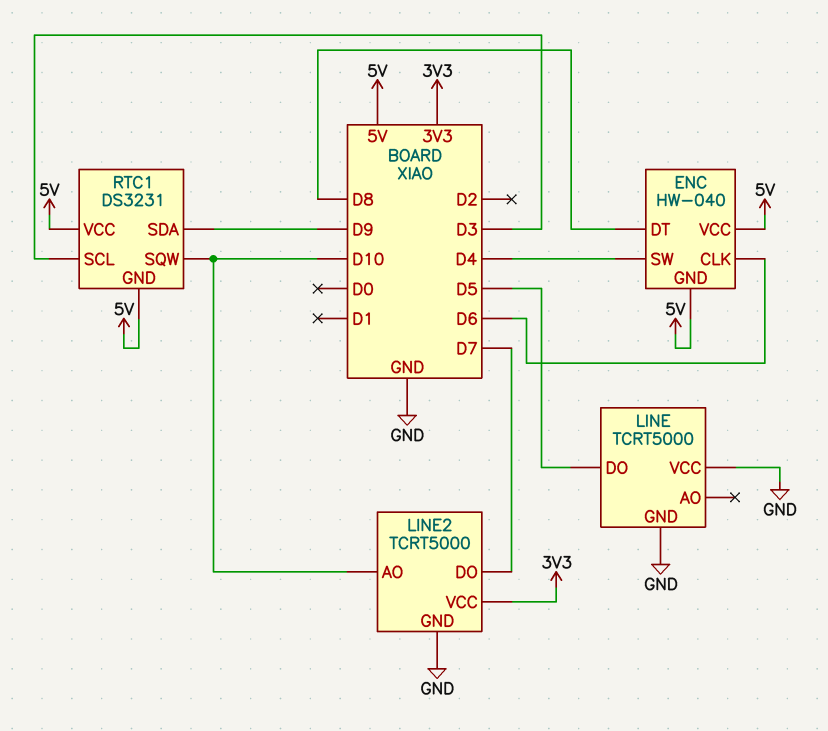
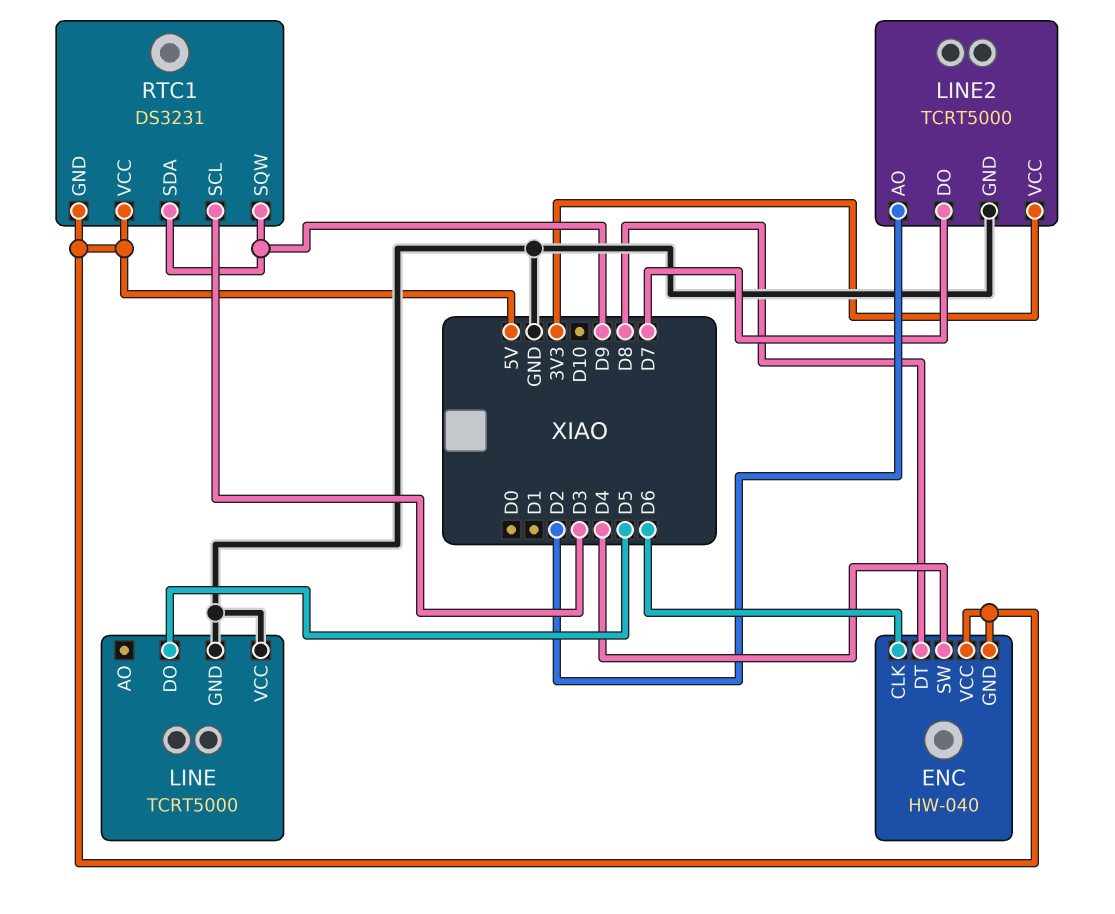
LINE2 pin AO: D10 -> D2
RTC1 pin SQW: D10 -> D9

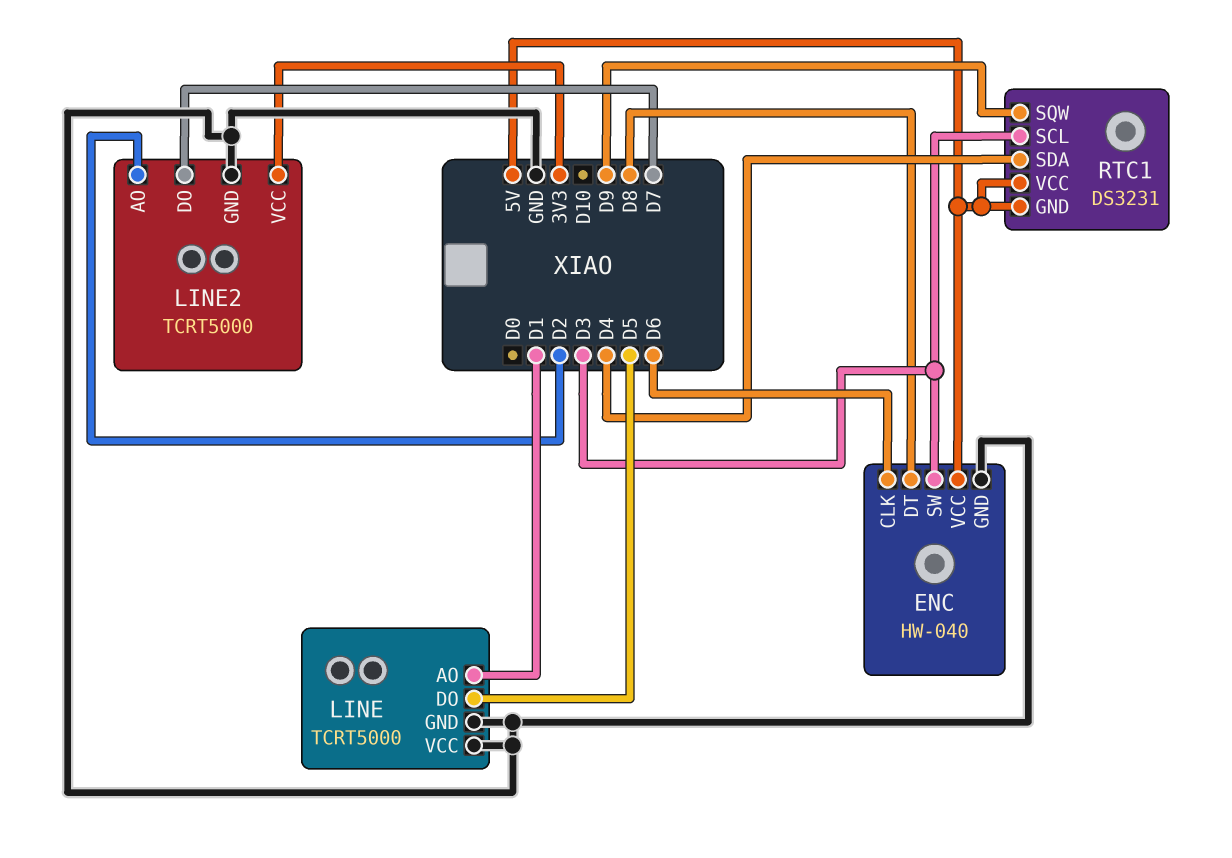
ENC pin GND: 5V -> GND
ENC pin SW: D4 -> D3
LINE pin AO: none -> D1
RTC1 pin SDA: D9 -> D4

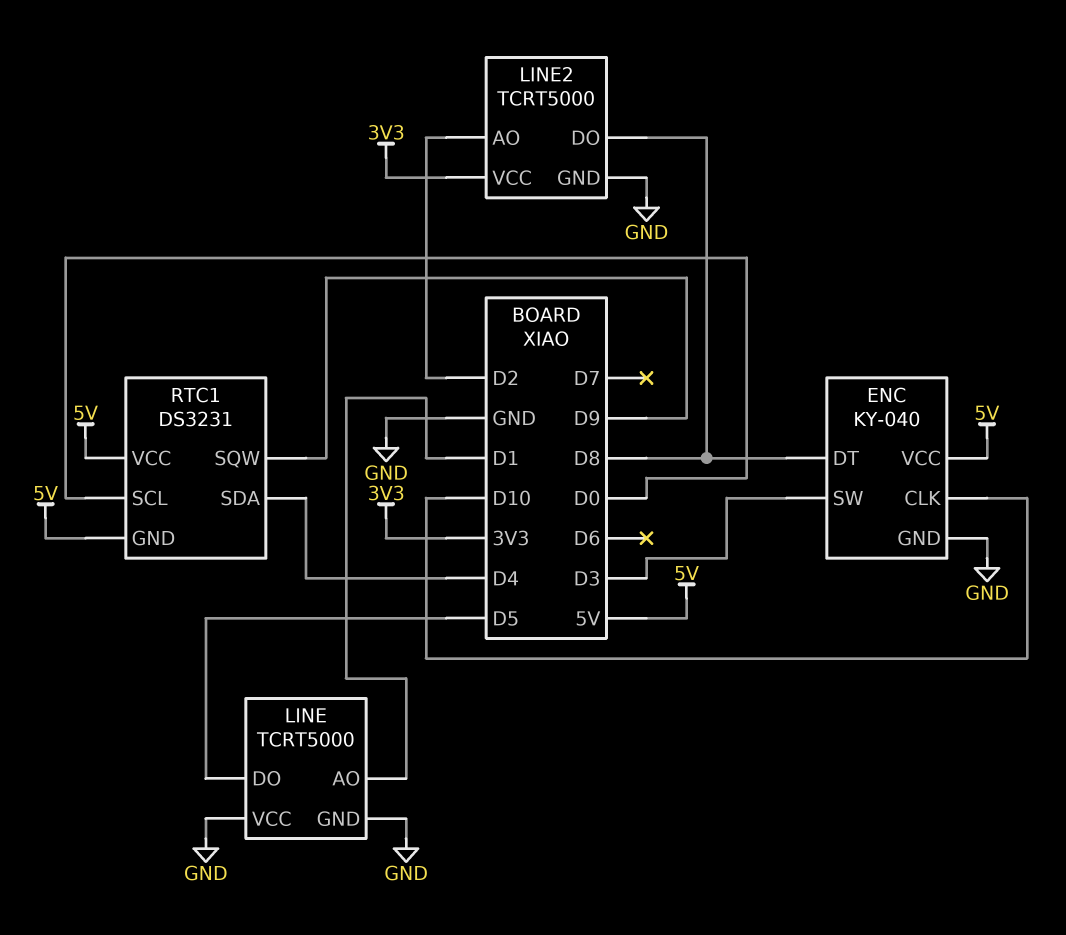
ENC: HW-040 -> KY-040
ENC pin CLK: D6 -> D10
LINE2 pin DO: D7 -> D8
RTC1 pin SCL: D3 -> D0

